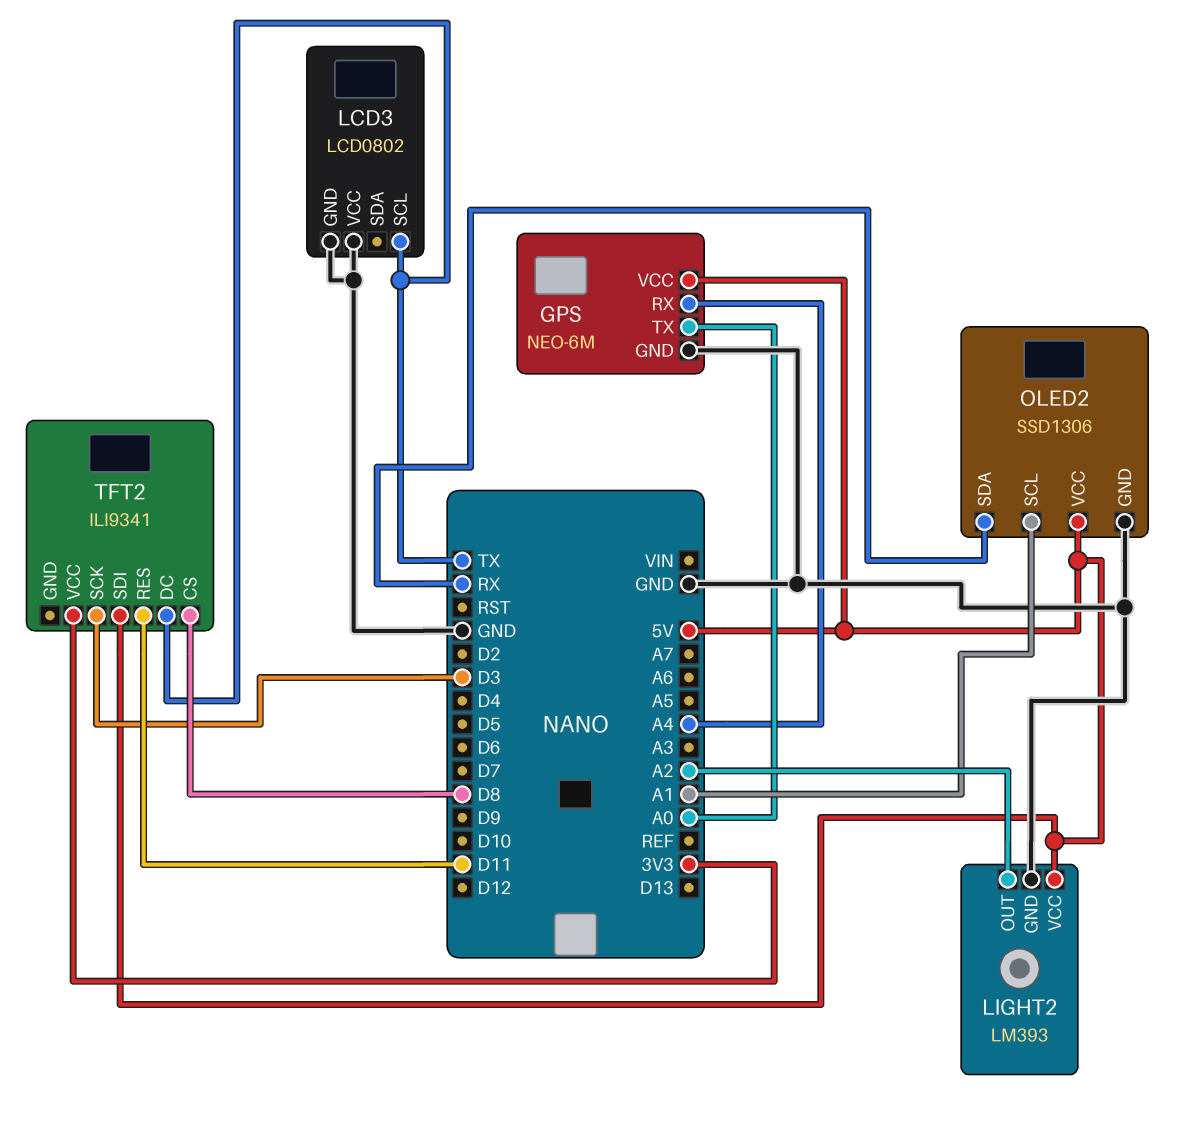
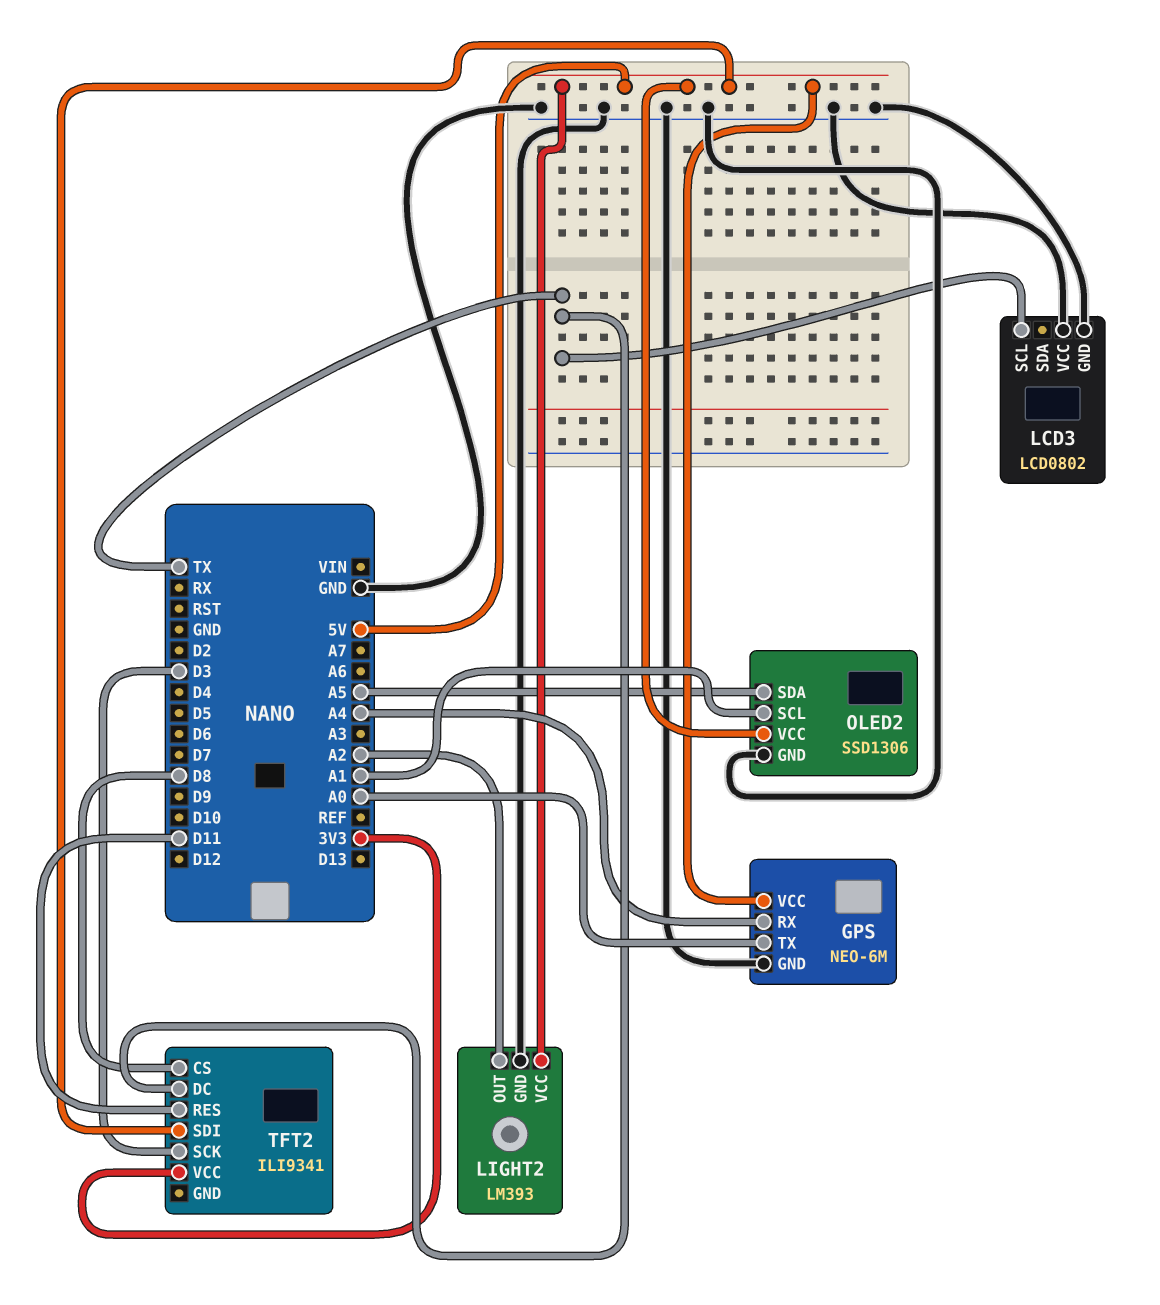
OLED2 pin SDA: RX -> A5

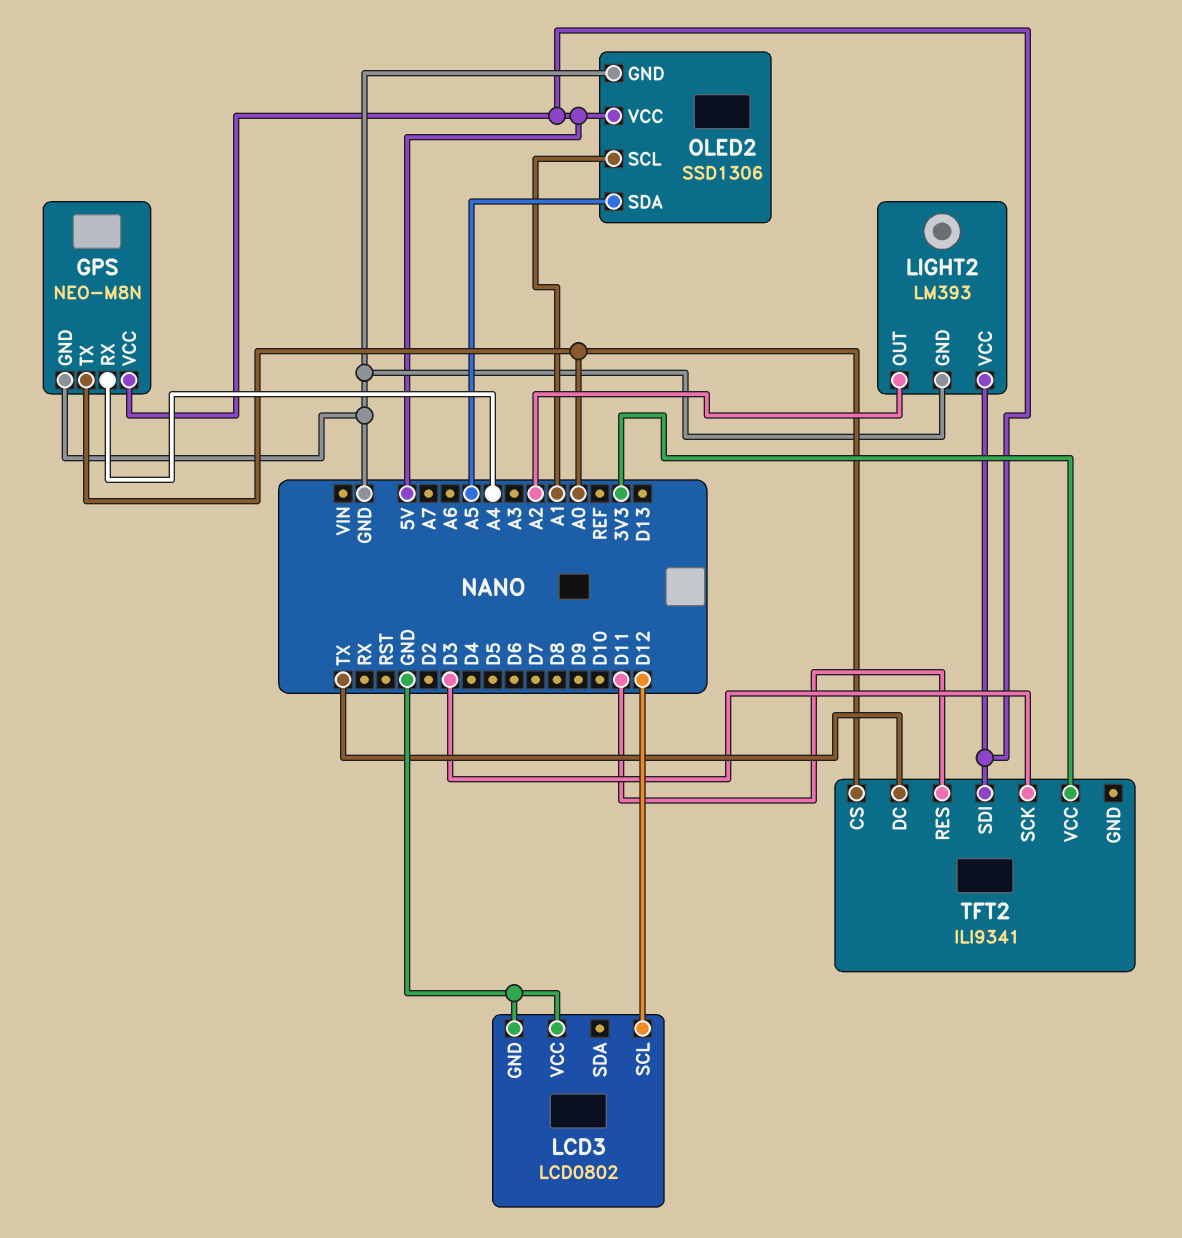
GPS: NEO-6M -> NEO-M8N
LCD3 pin SCL: TX -> D12
TFT2 pin CS: D8 -> A0

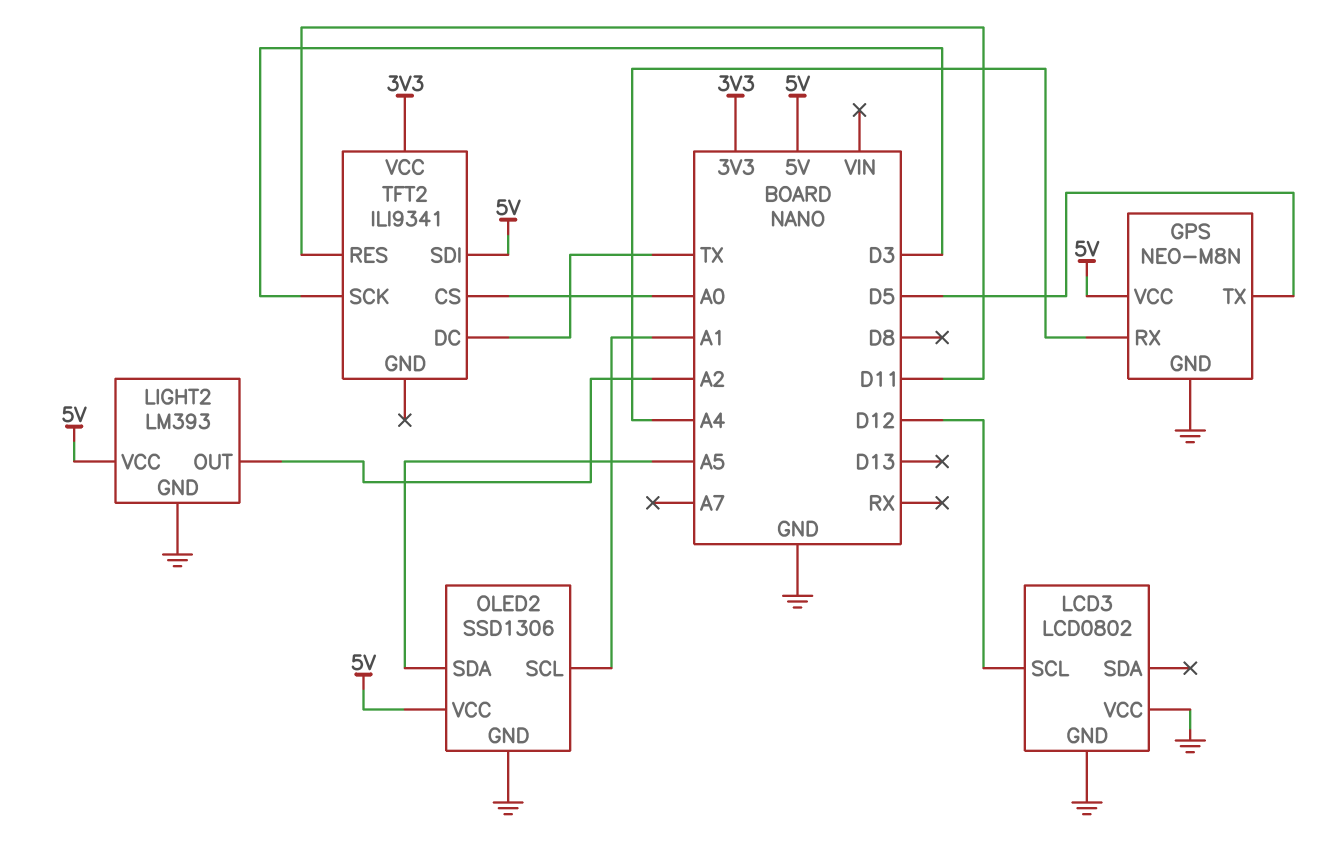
GPS pin TX: A0 -> D5

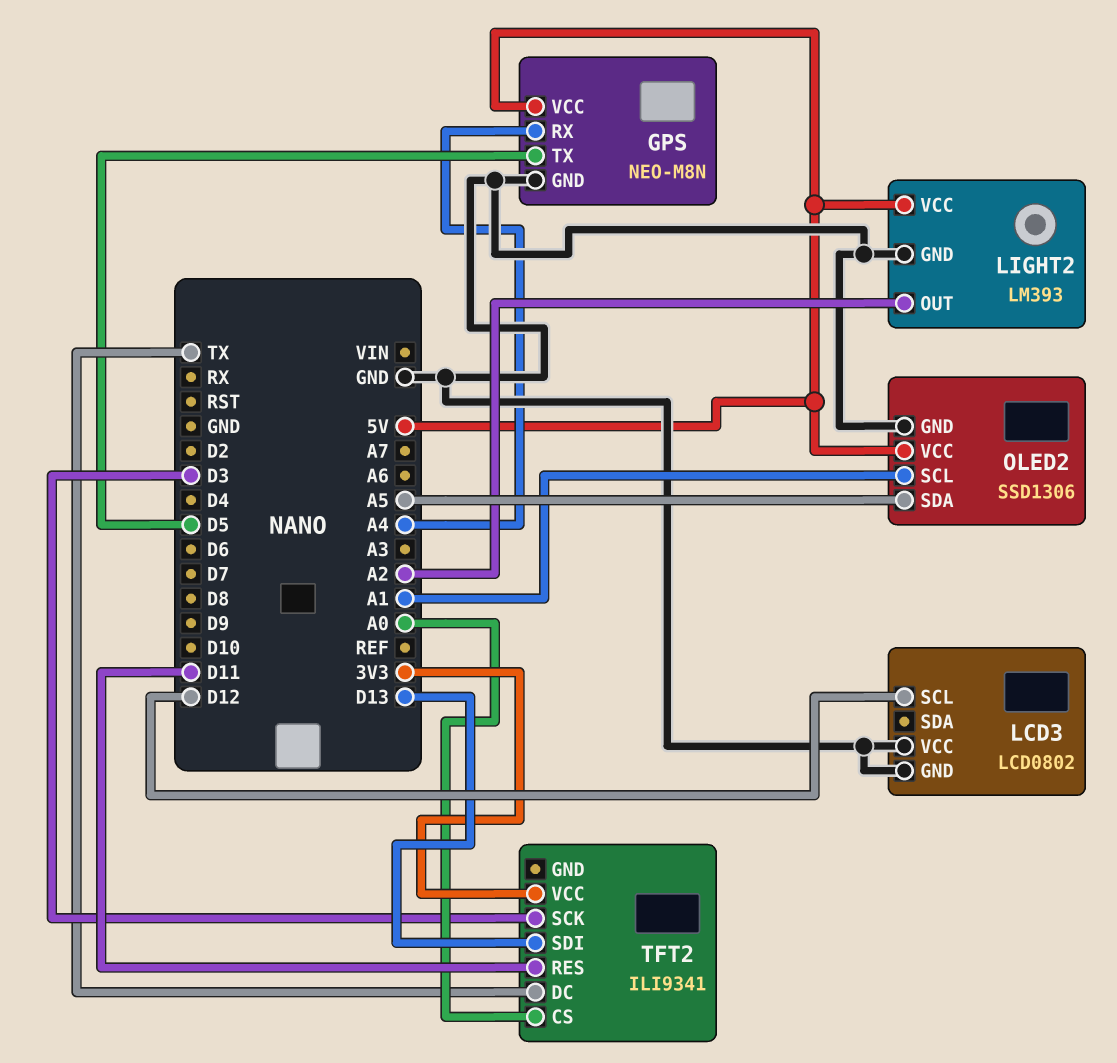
TFT2 pin SDI: 5V -> D13

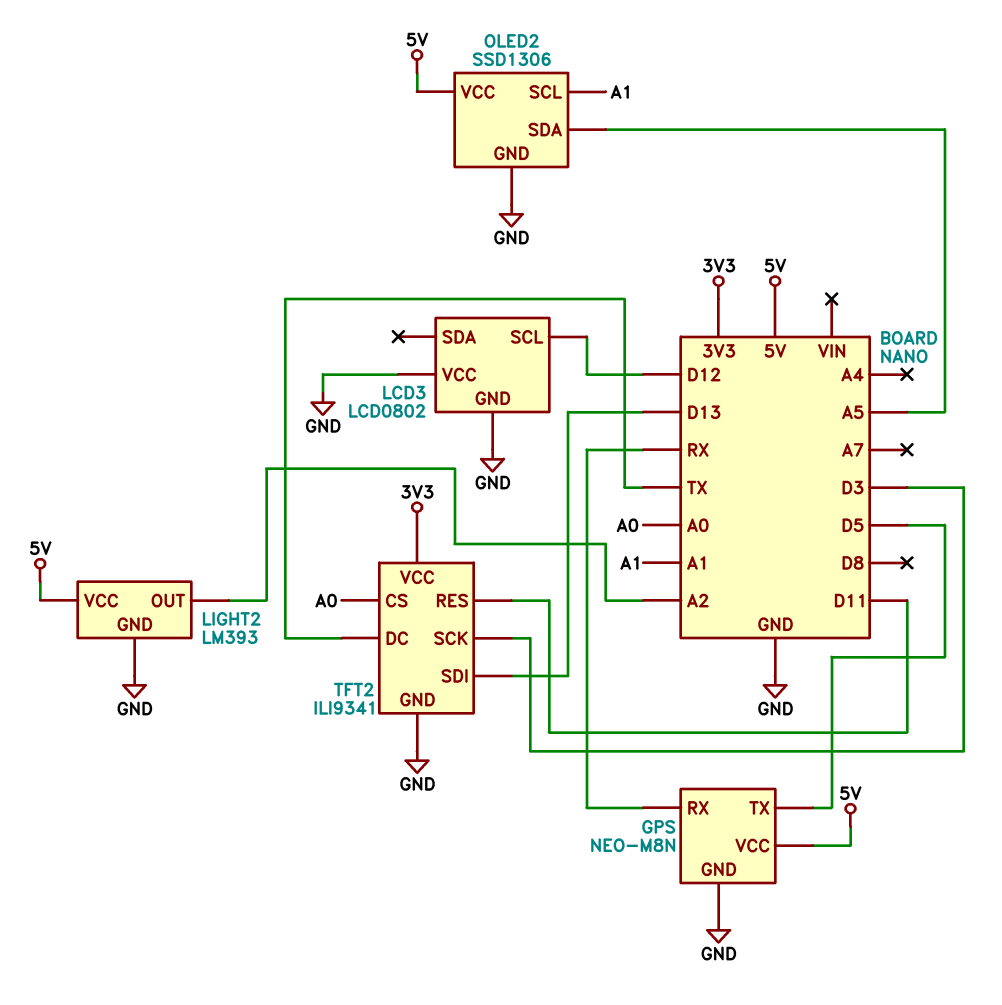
GPS pin RX: A4 -> RX
TFT2 pin GND: none -> GND

